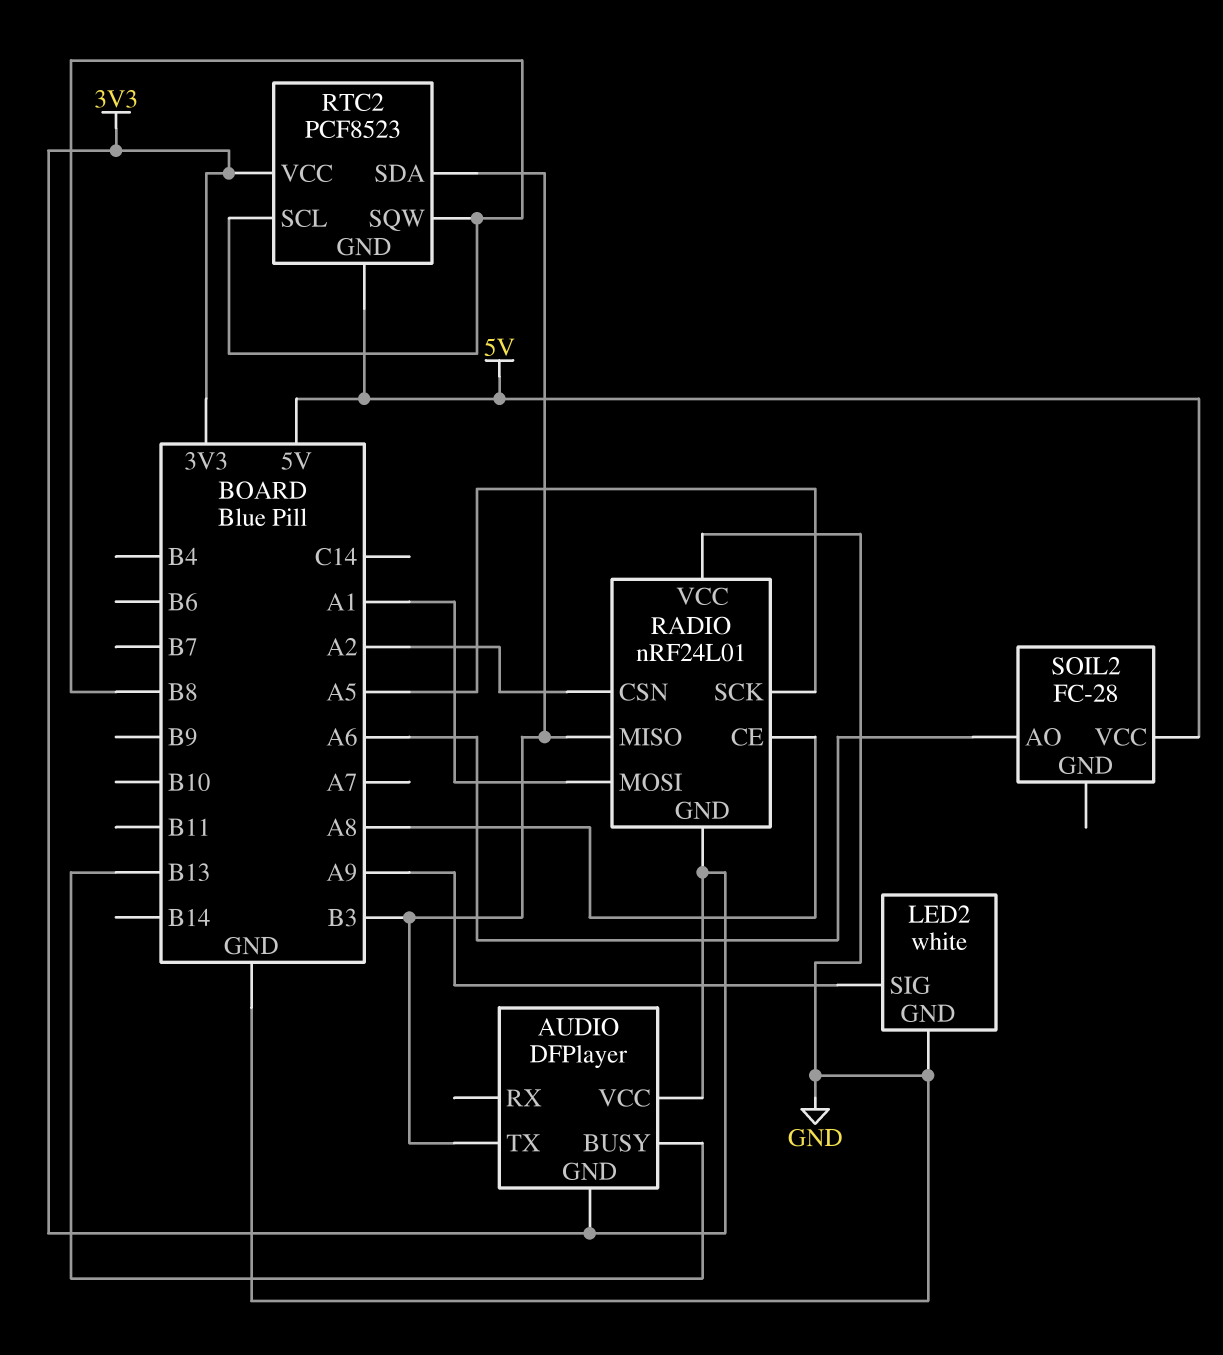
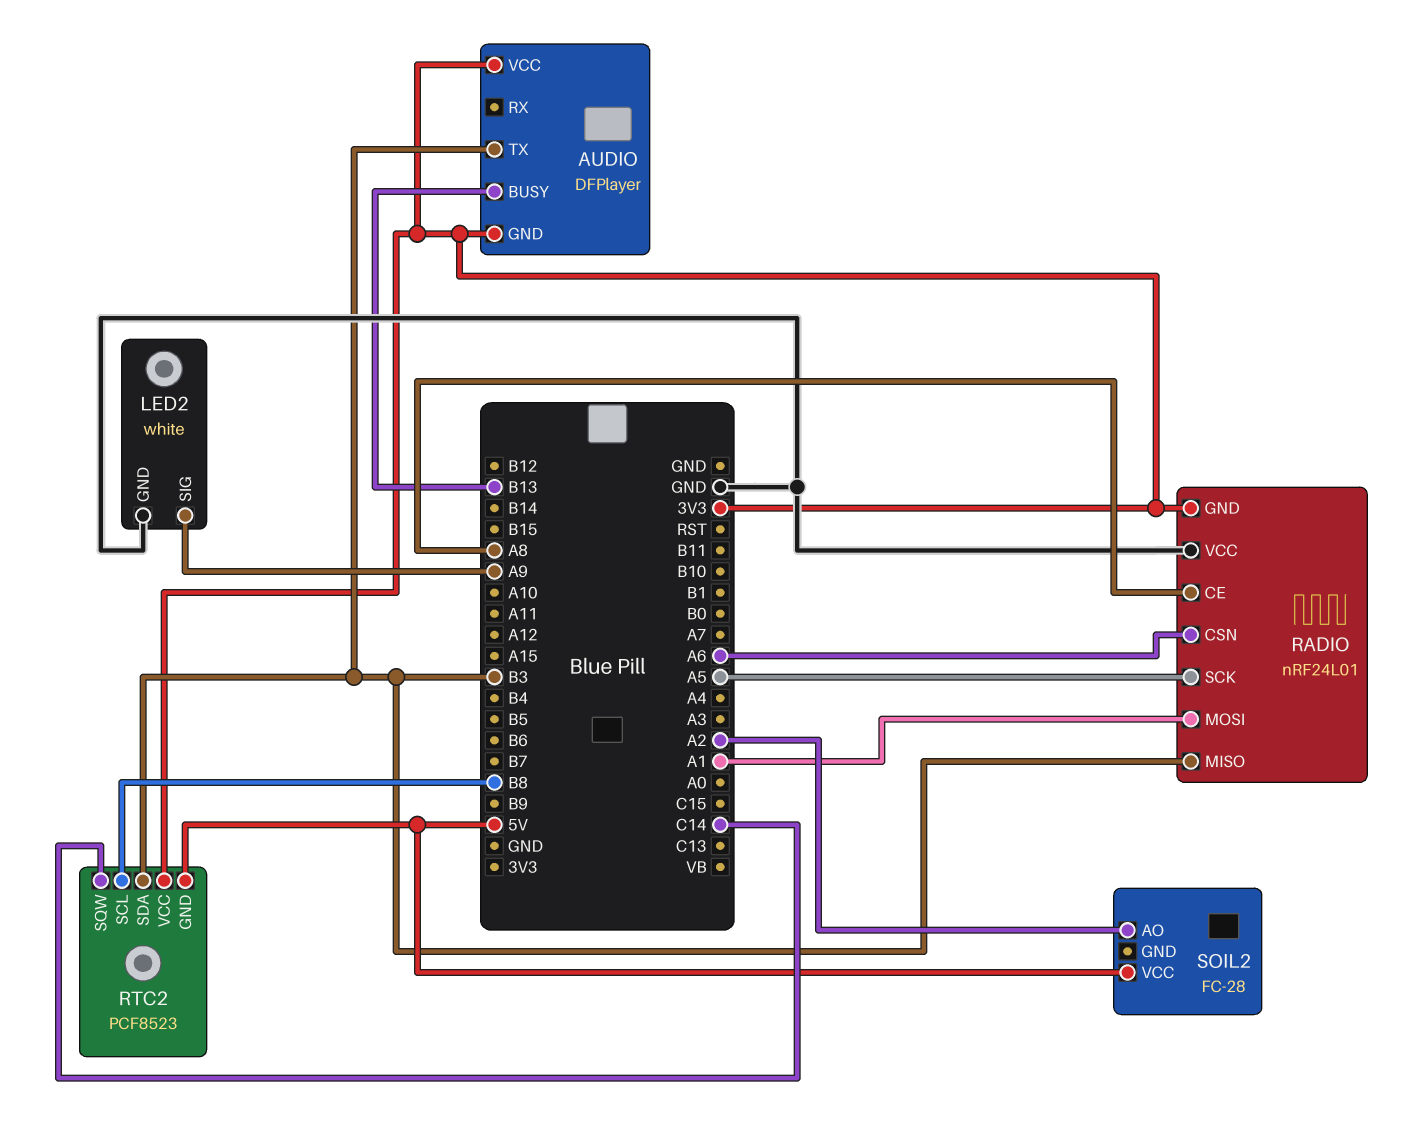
RADIO pin CSN: A2 -> A6
RTC2 pin SQW: B8 -> C14
SOIL2 pin AO: A6 -> A2

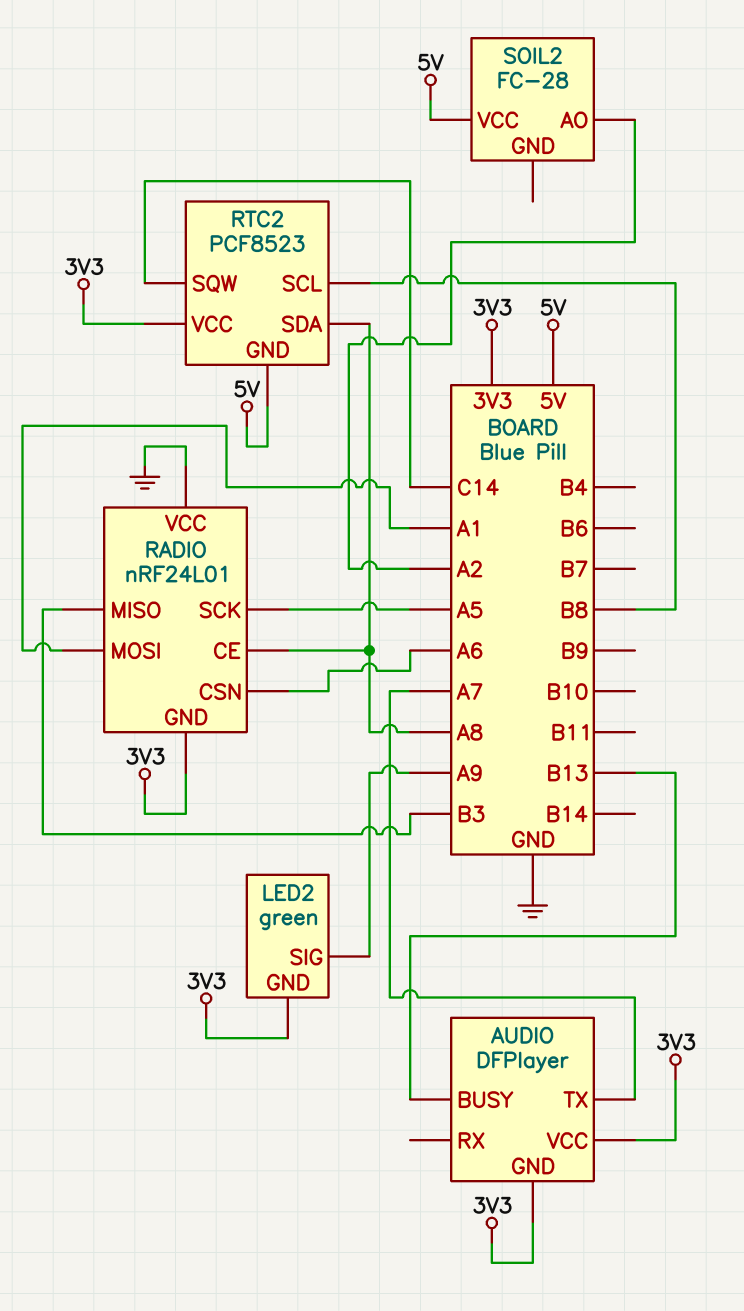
AUDIO pin TX: B3 -> A7
LED2: white -> green
LED2 pin GND: GND -> 3V3
RTC2 pin SDA: B3 -> A8

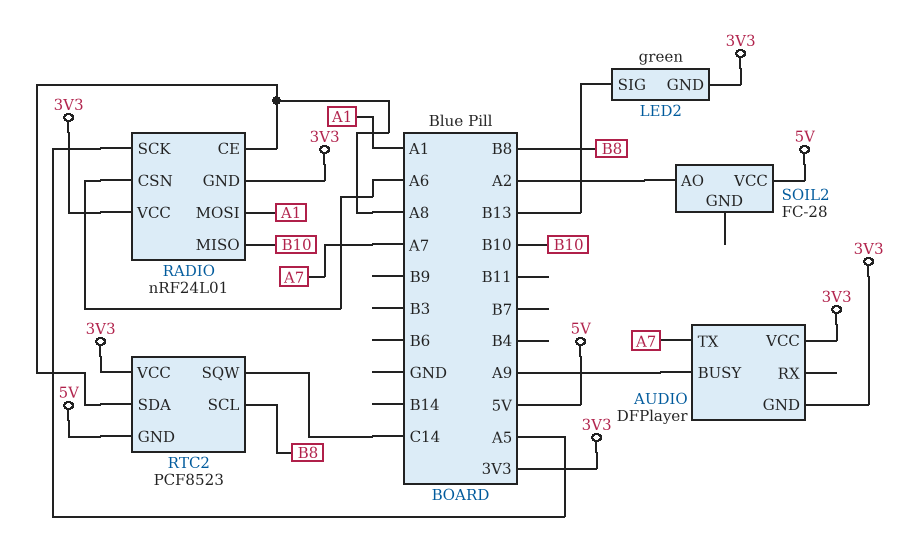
AUDIO pin BUSY: B13 -> A9
LED2 pin SIG: A9 -> B13
RADIO pin MISO: B3 -> B10
RADIO pin VCC: GND -> 3V3

